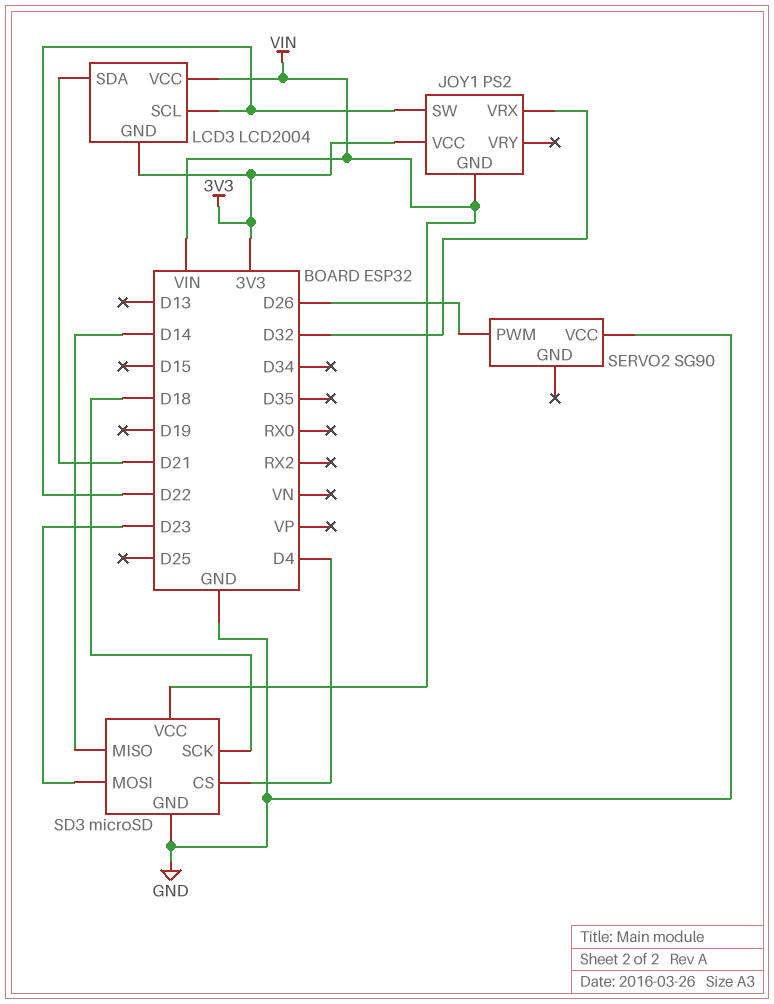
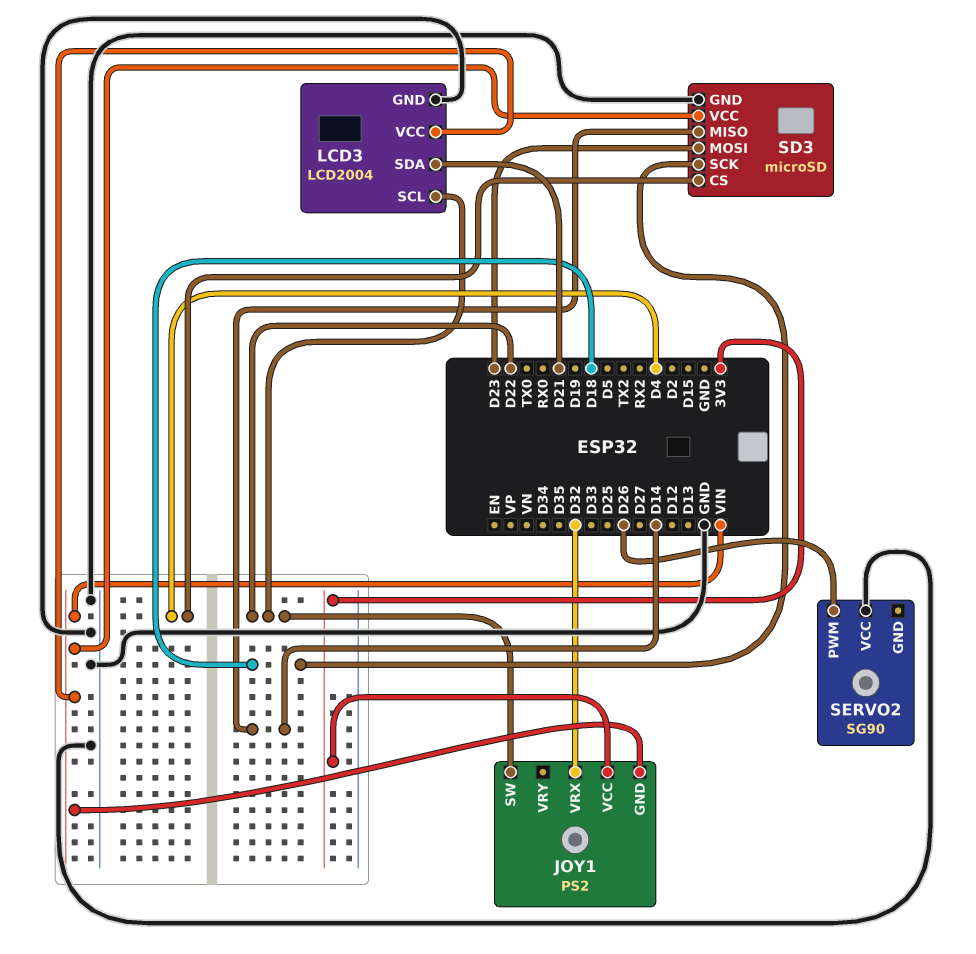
LCD3 pin GND: 3V3 -> GND

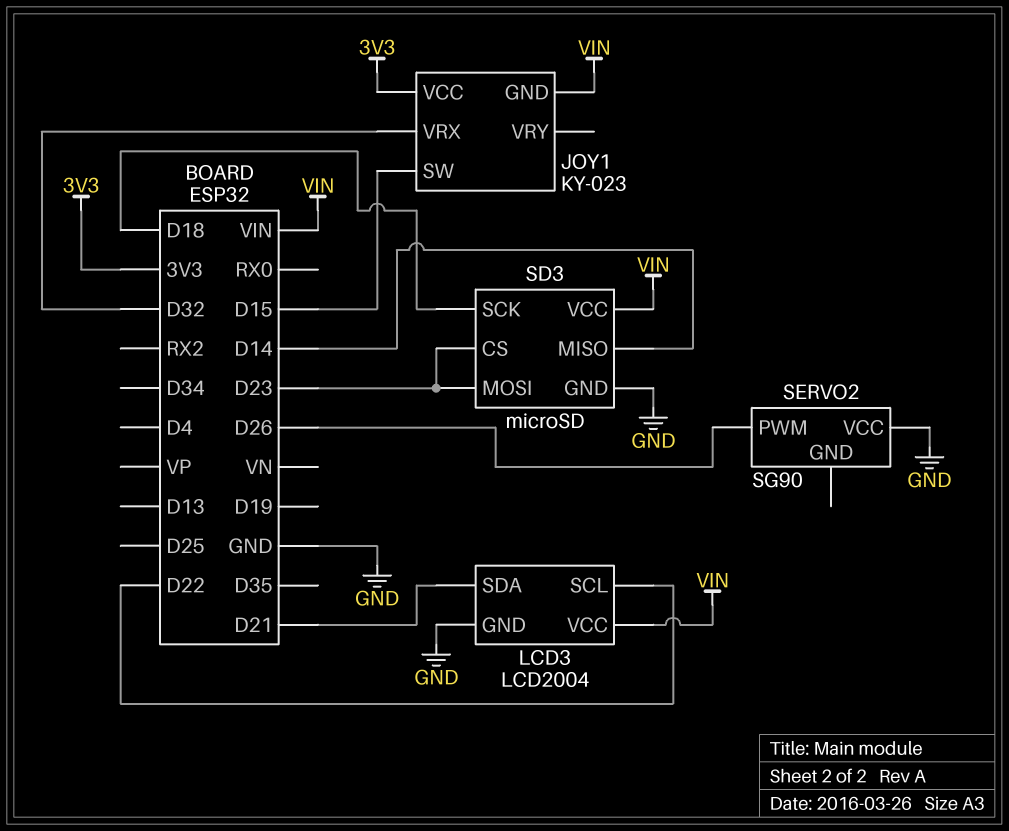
JOY1: PS2 -> KY-023
JOY1 pin SW: D22 -> D15
SD3 pin CS: D4 -> D23

